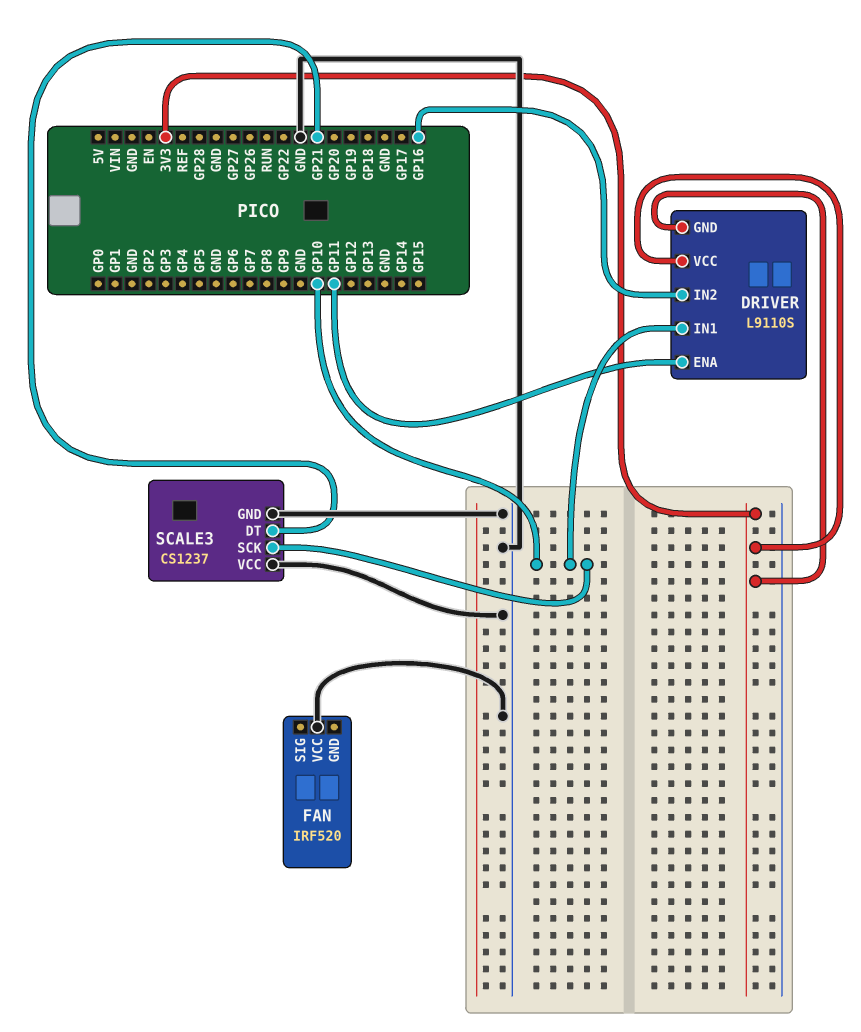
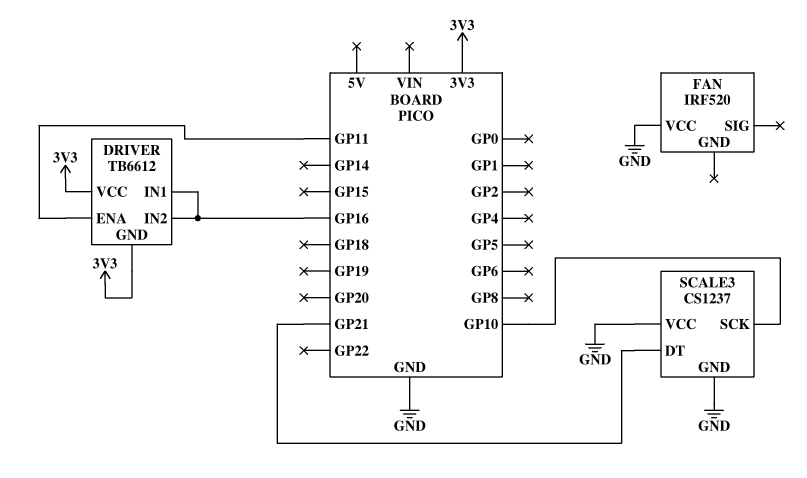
DRIVER: L9110S -> TB6612
DRIVER pin IN1: GP10 -> GP16

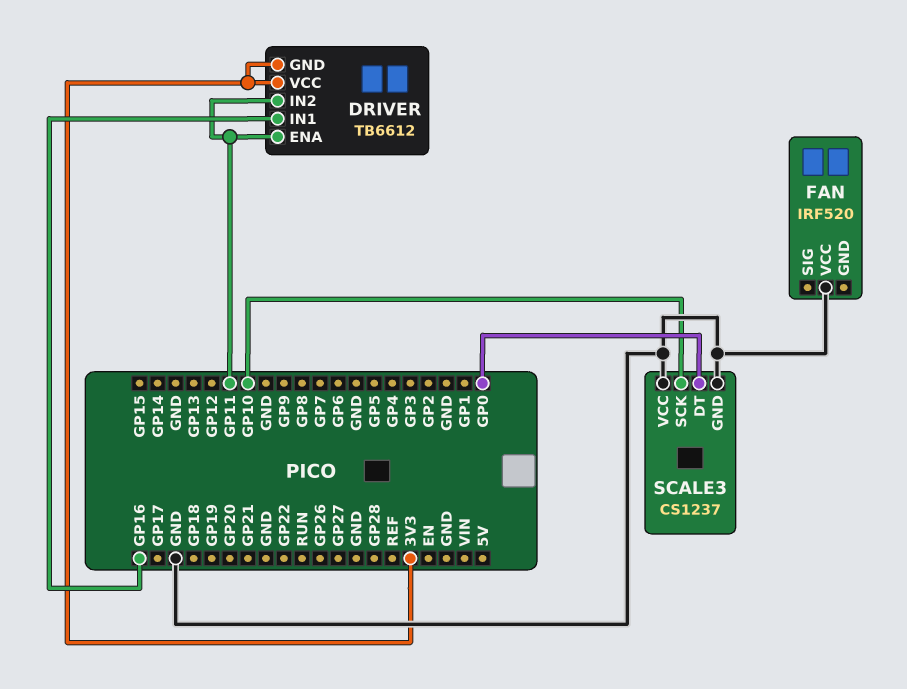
DRIVER pin IN2: GP16 -> GP11
SCALE3 pin DT: GP21 -> GP0

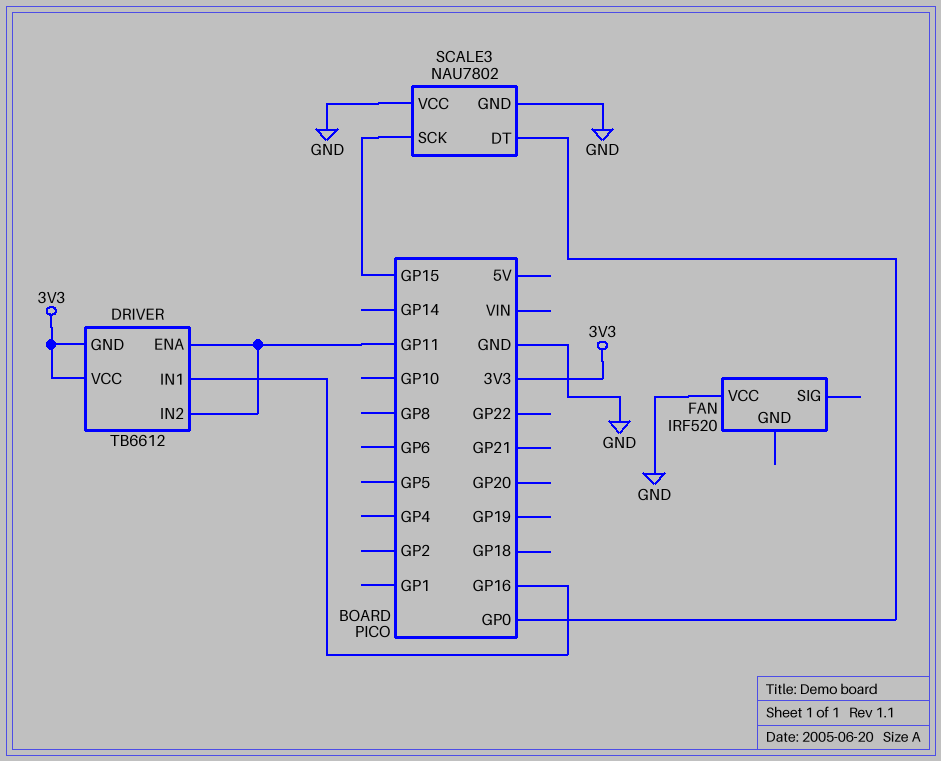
SCALE3: CS1237 -> NAU7802
SCALE3 pin SCK: GP10 -> GP15

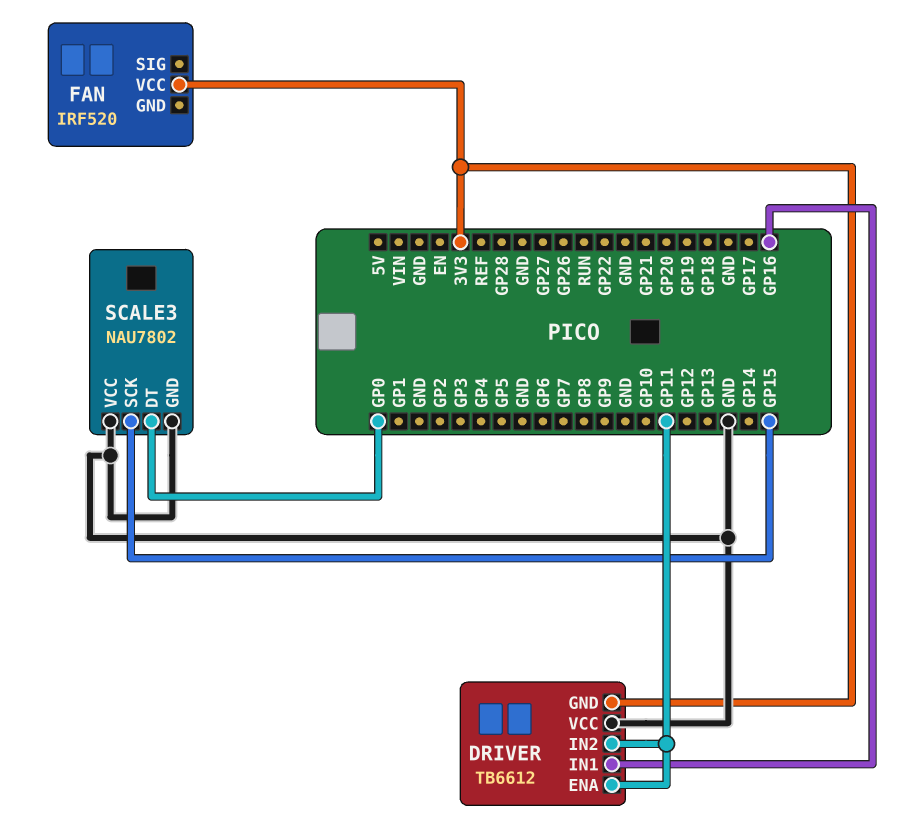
DRIVER pin VCC: 3V3 -> GND
FAN pin VCC: GND -> 3V3

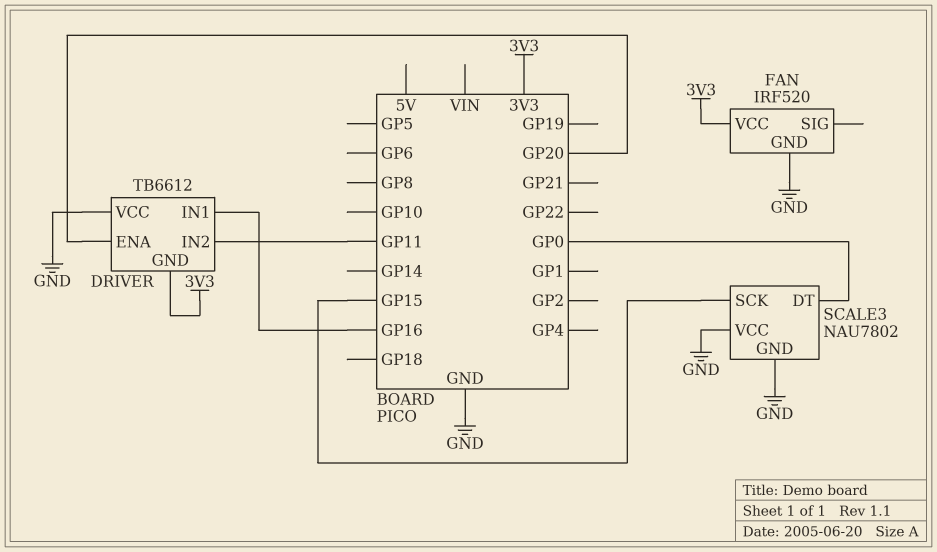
DRIVER pin ENA: GP11 -> GP20
FAN pin GND: none -> GND

